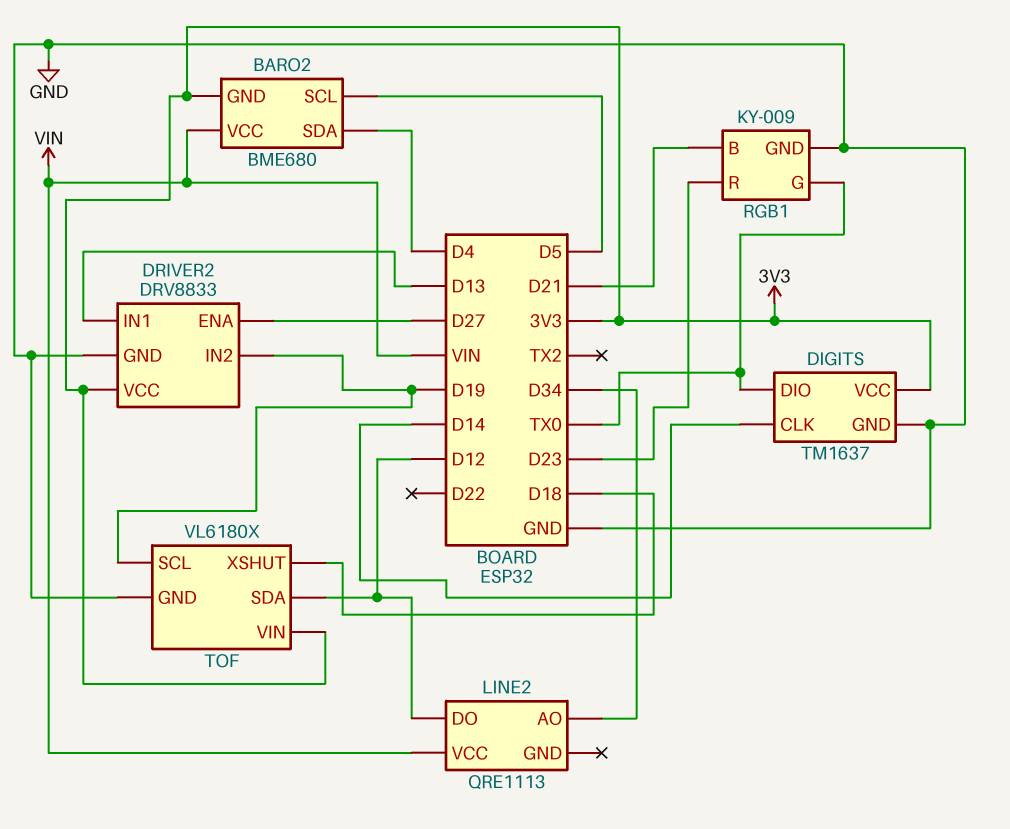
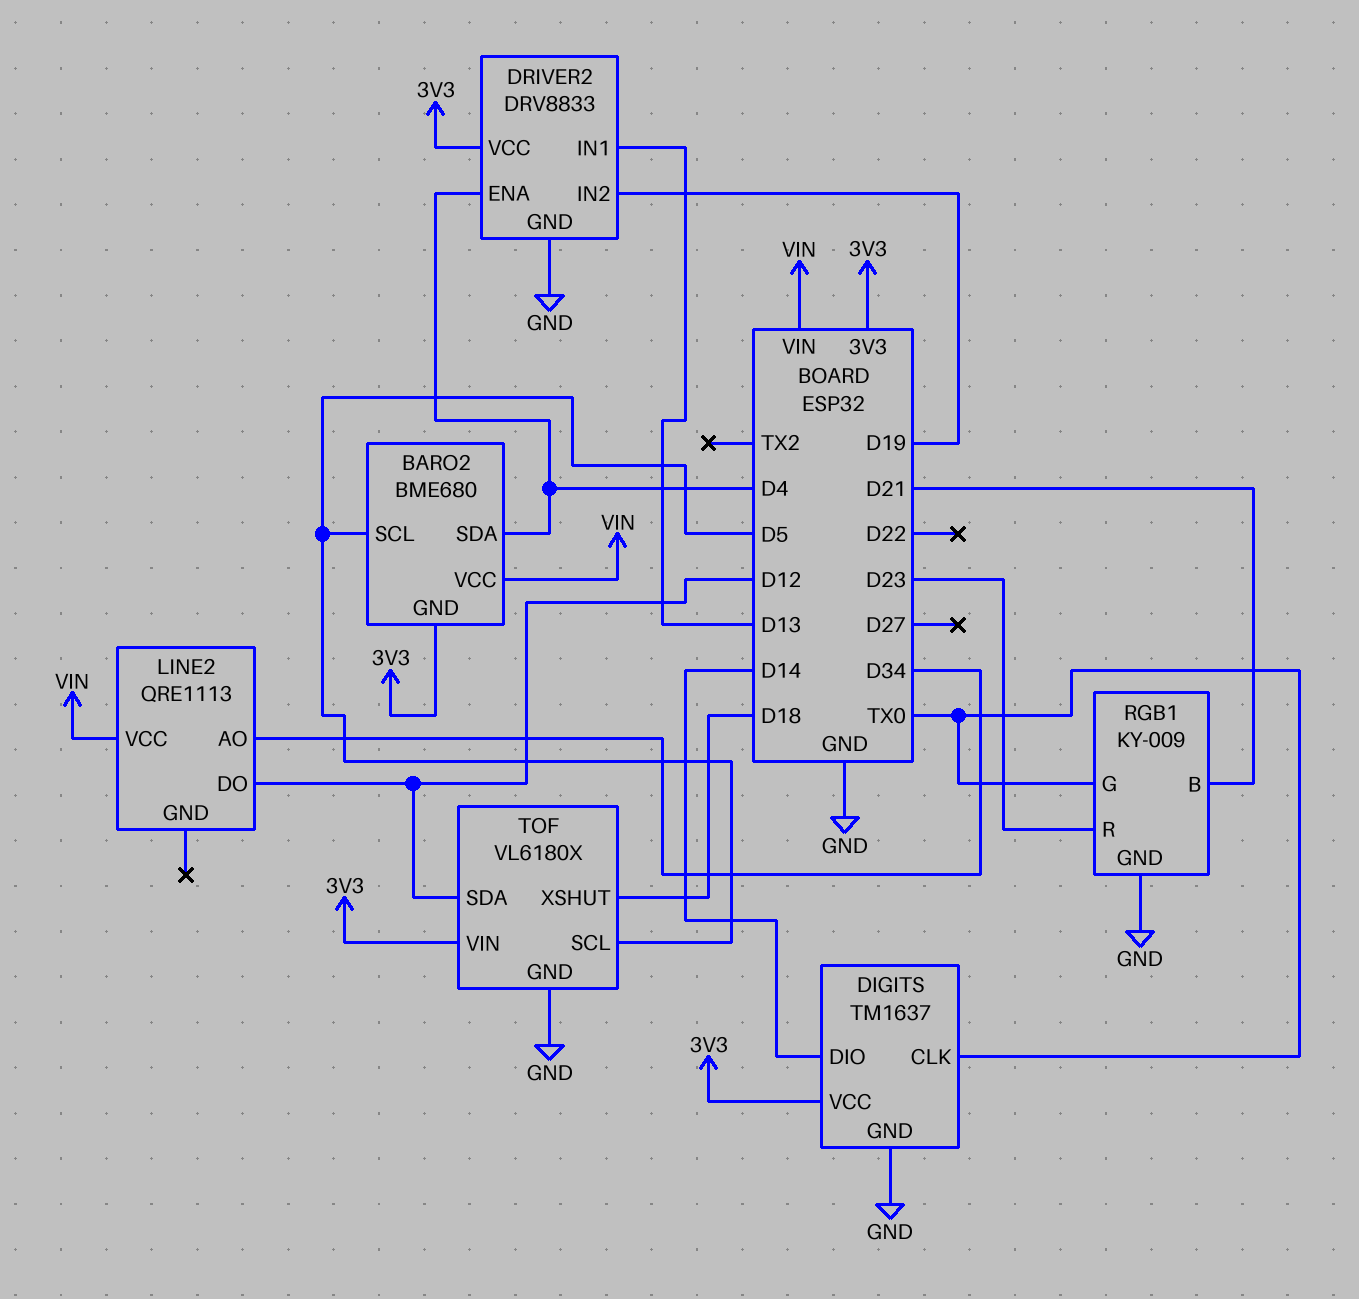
DIGITS pin CLK: D14 -> TX0
DIGITS pin DIO: TX0 -> D14
DRIVER2 pin ENA: D27 -> D4
TOF pin SCL: D19 -> D5

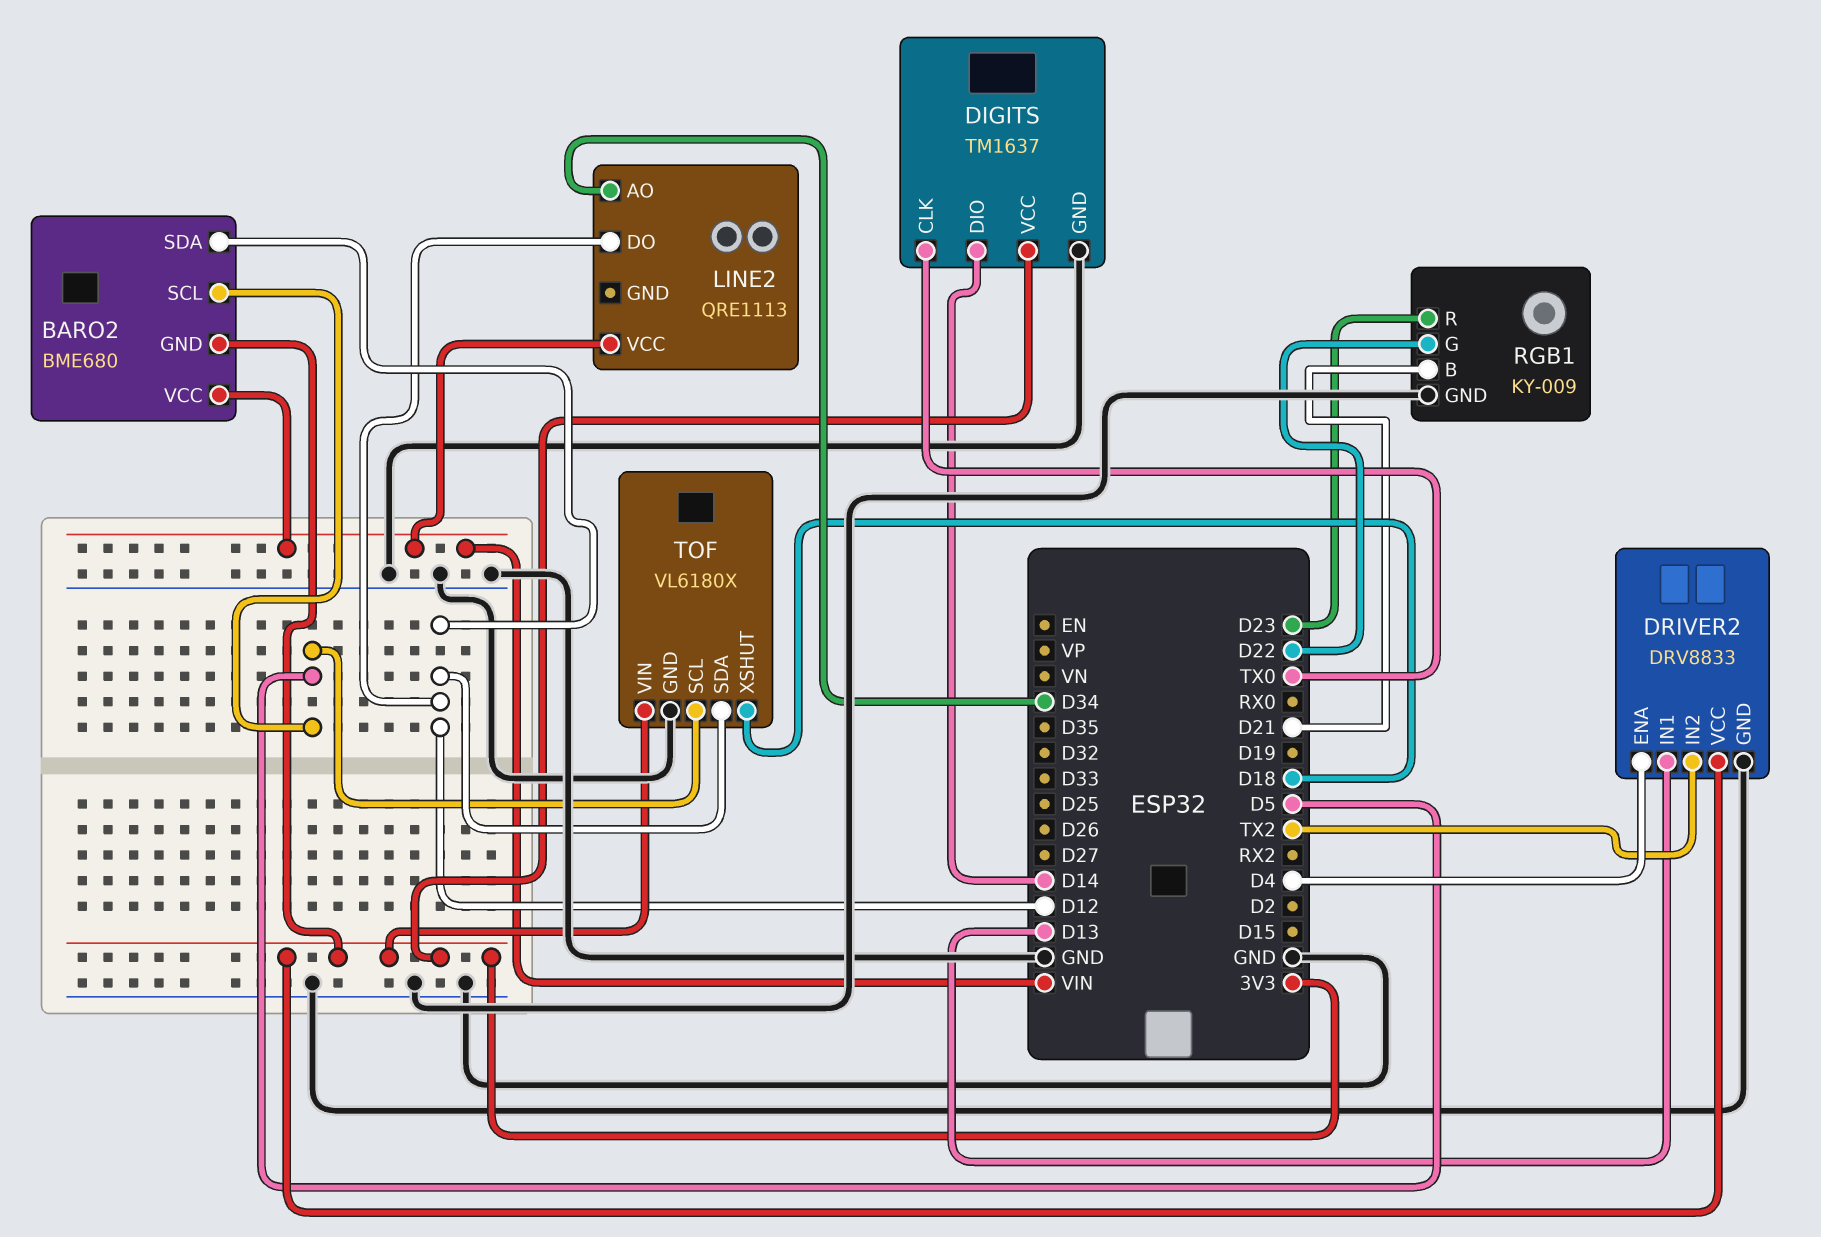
BARO2 pin SDA: D4 -> D12
DRIVER2 pin IN2: D19 -> TX2
RGB1 pin G: TX0 -> D22

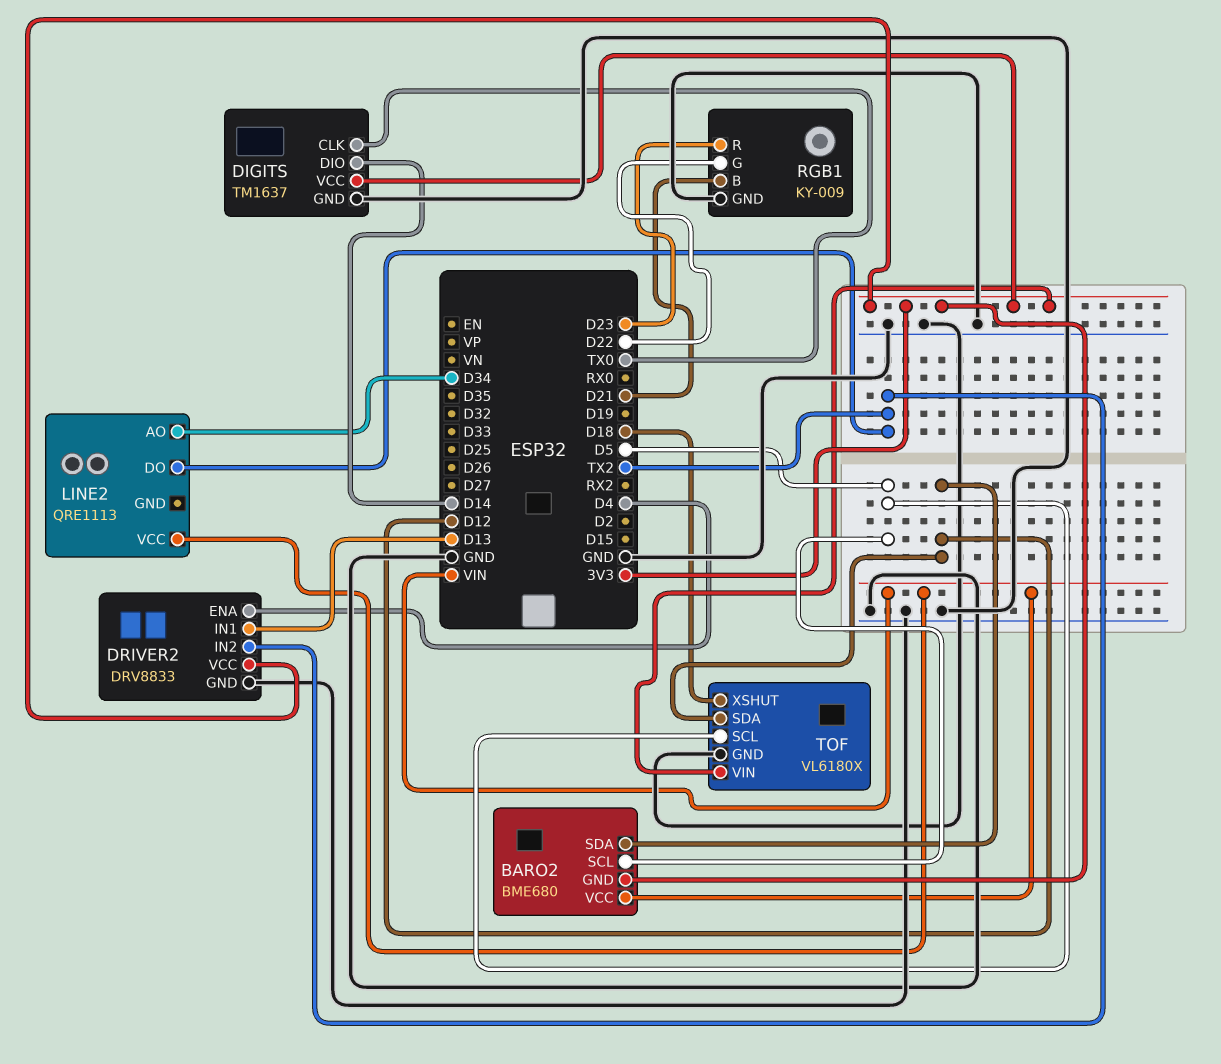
LINE2 pin DO: D12 -> TX2

